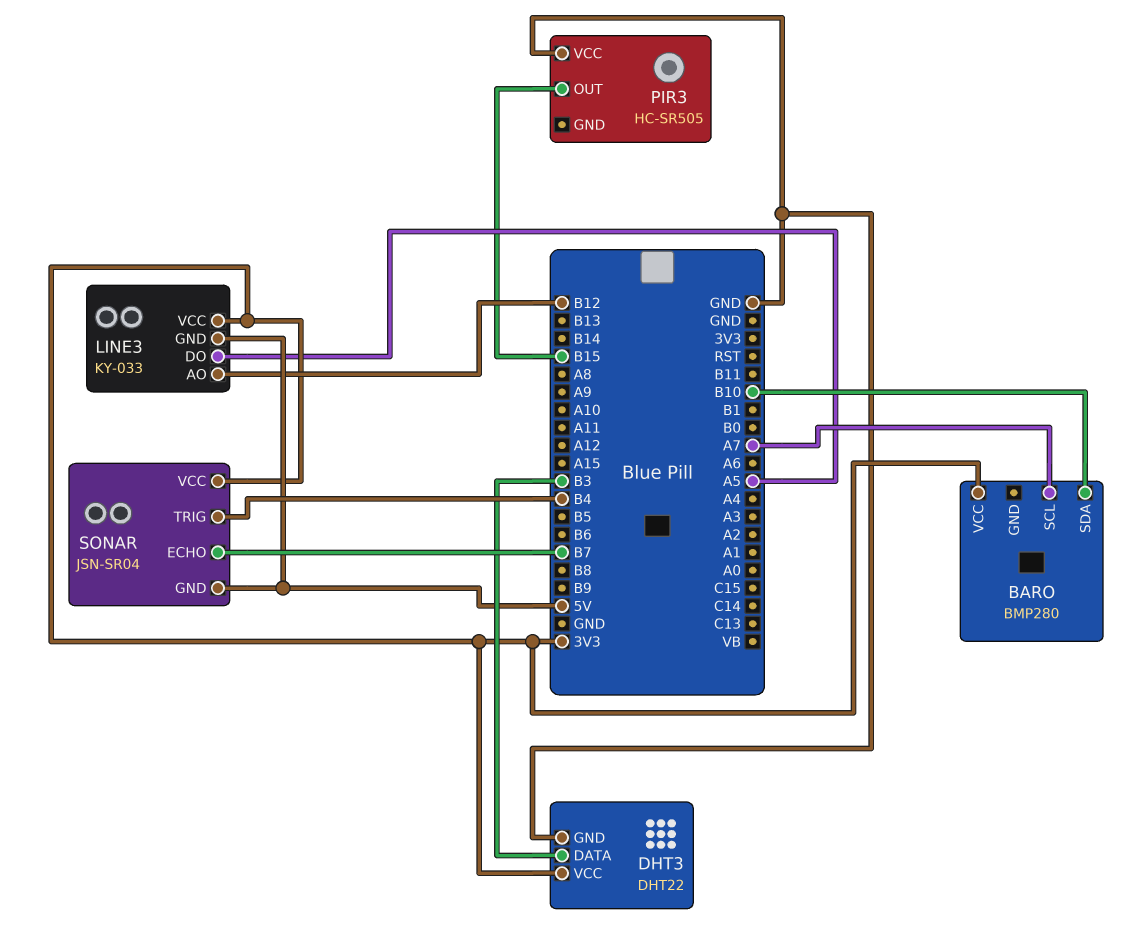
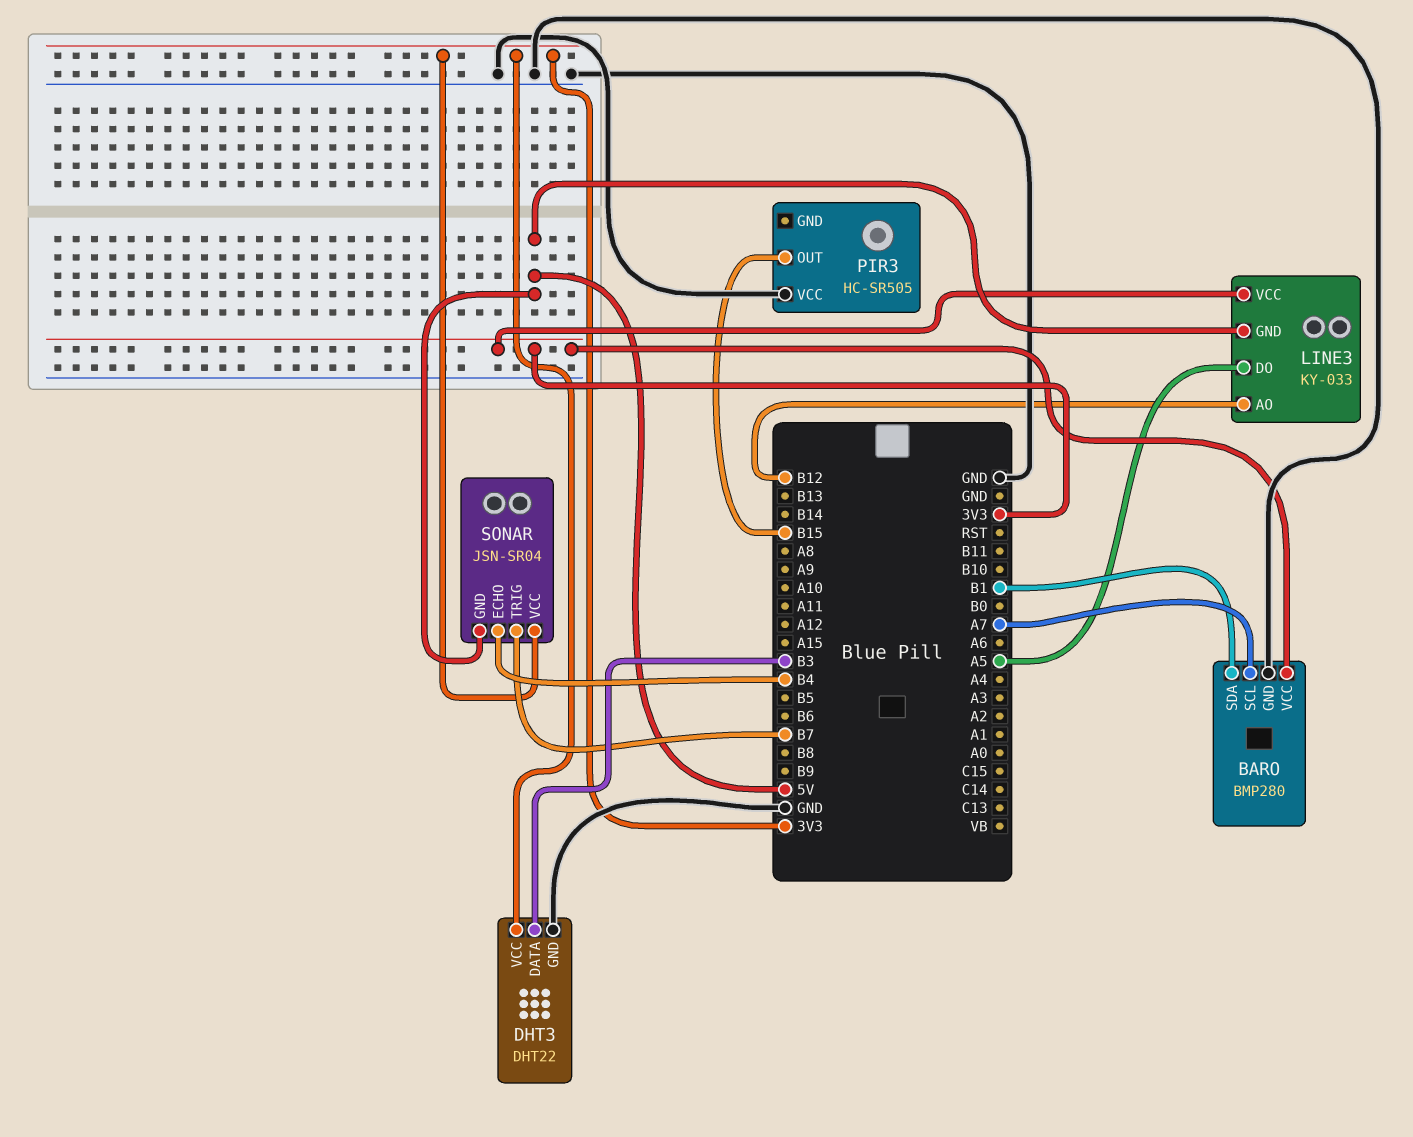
BARO pin GND: none -> GND
BARO pin SDA: B10 -> B1
SONAR pin ECHO: B7 -> B4
SONAR pin TRIG: B4 -> B7

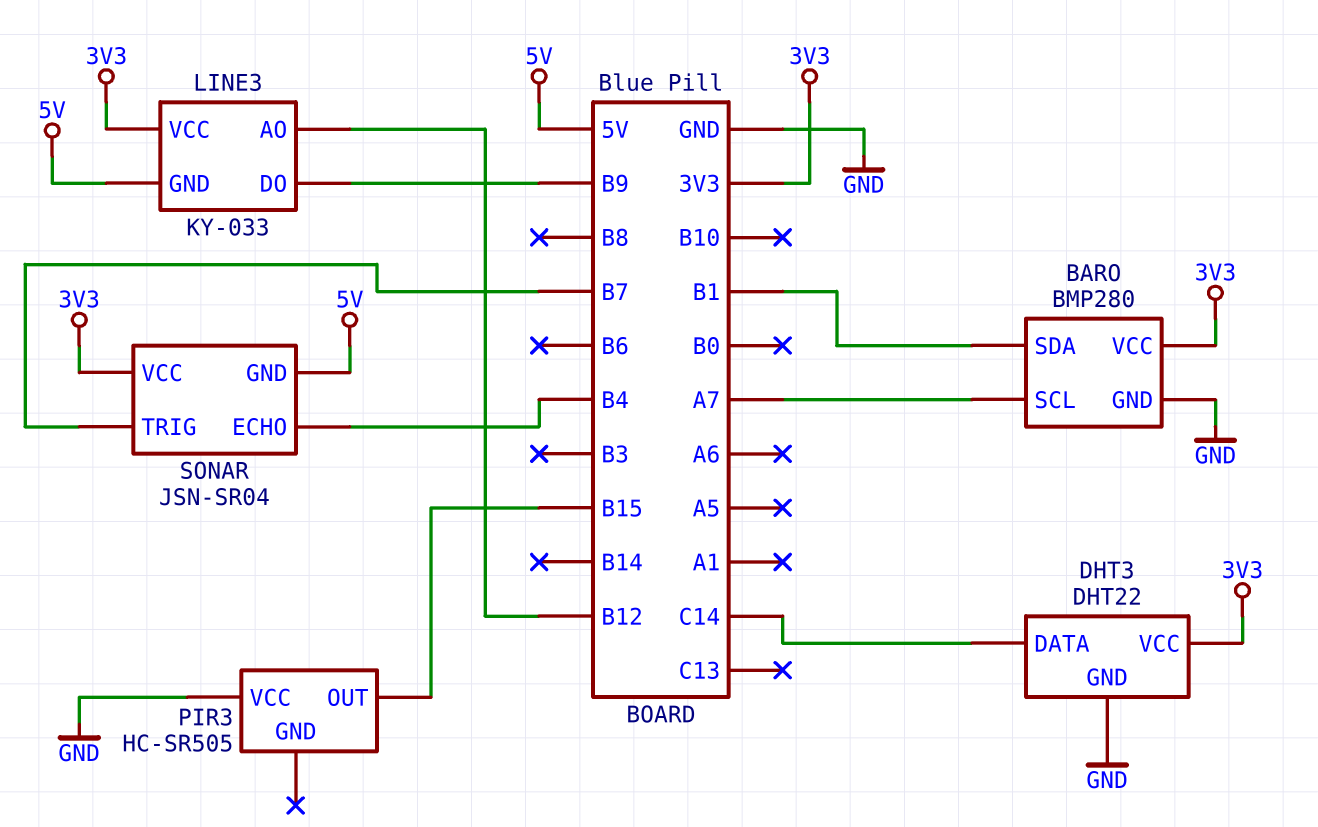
DHT3 pin DATA: B3 -> C14
LINE3 pin DO: A5 -> B9

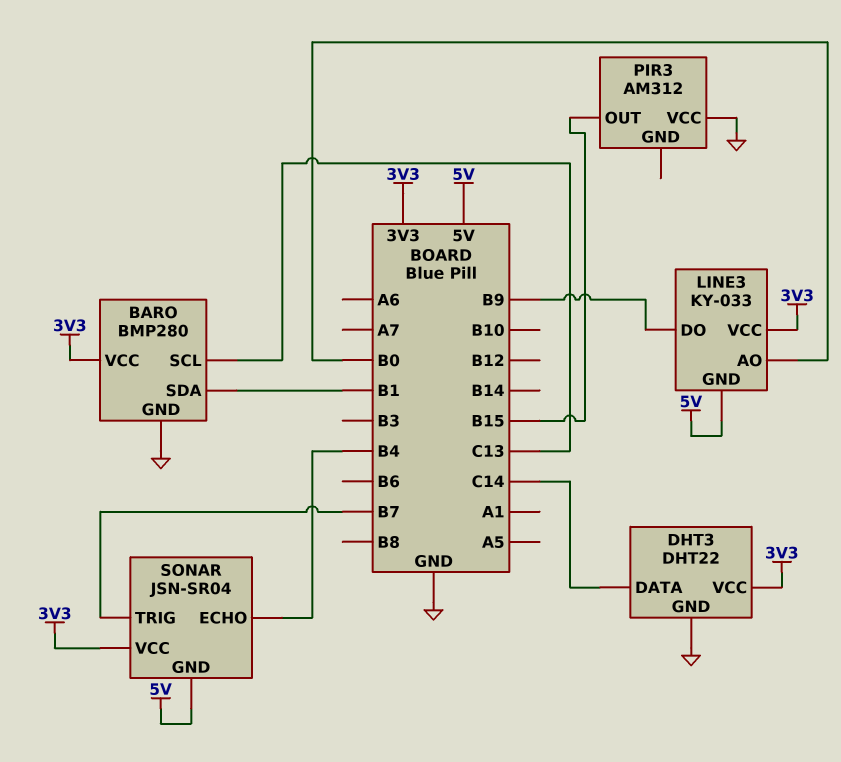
BARO pin SCL: A7 -> C13
LINE3 pin AO: B12 -> B0
PIR3: HC-SR505 -> AM312

